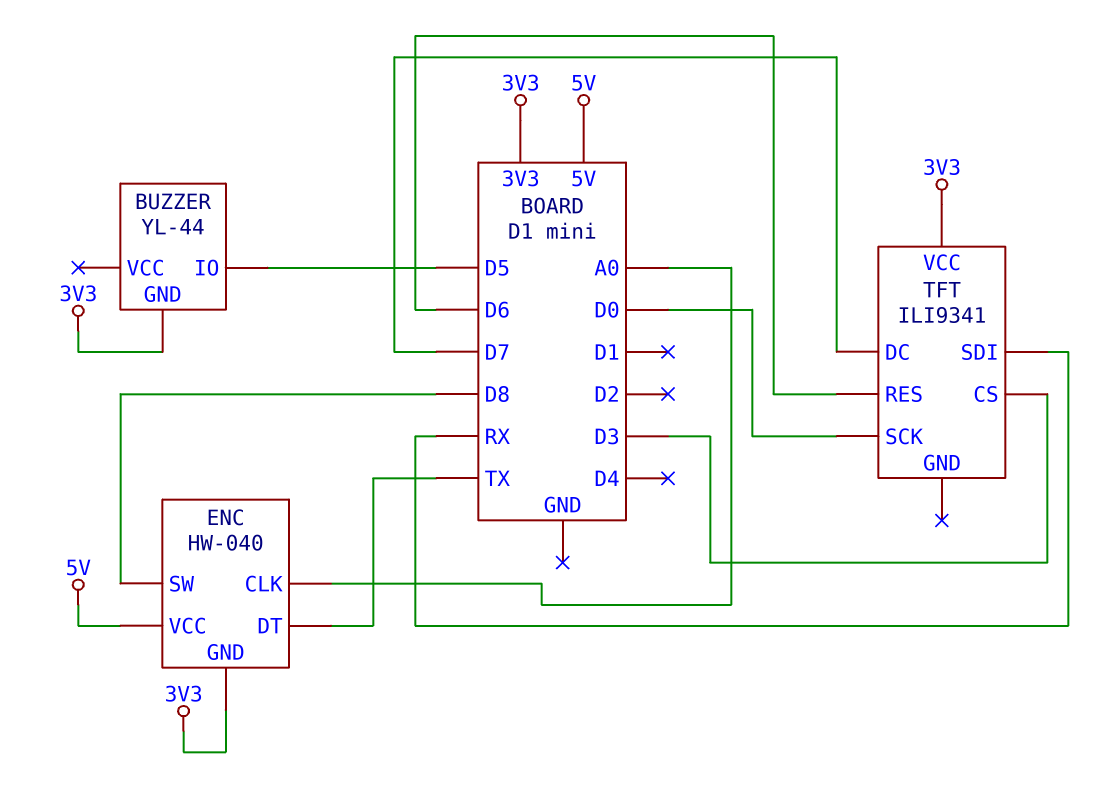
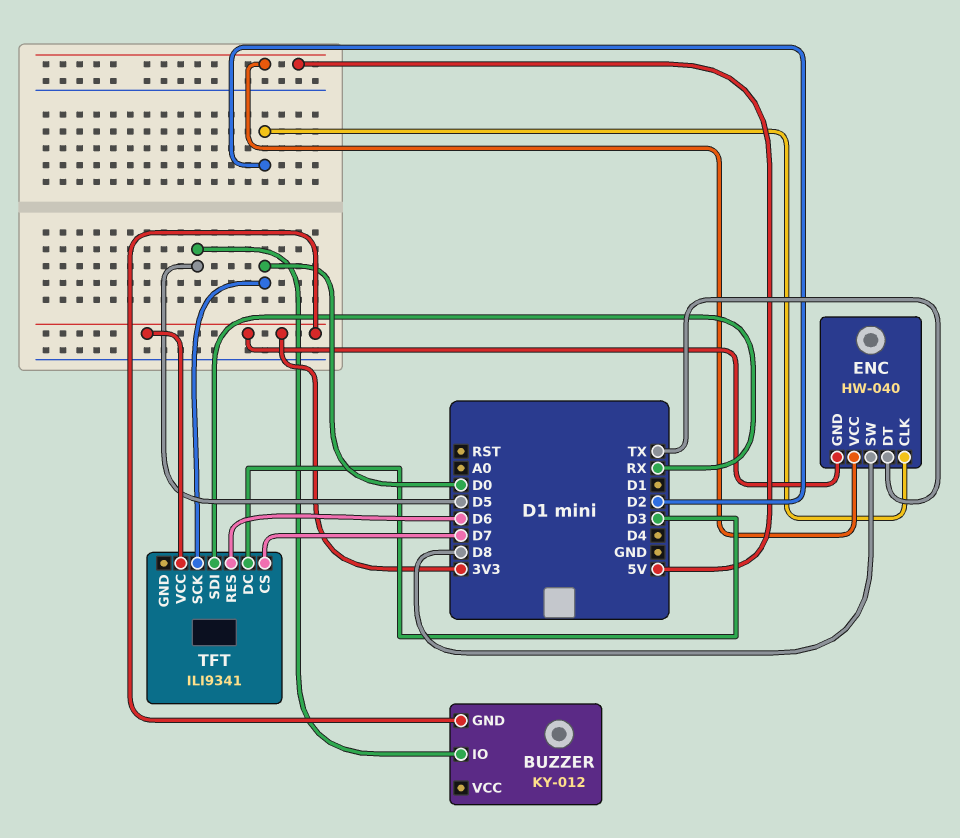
BUZZER: YL-44 -> KY-012
ENC pin CLK: A0 -> D2
TFT pin CS: D3 -> D7
TFT pin DC: D7 -> D3

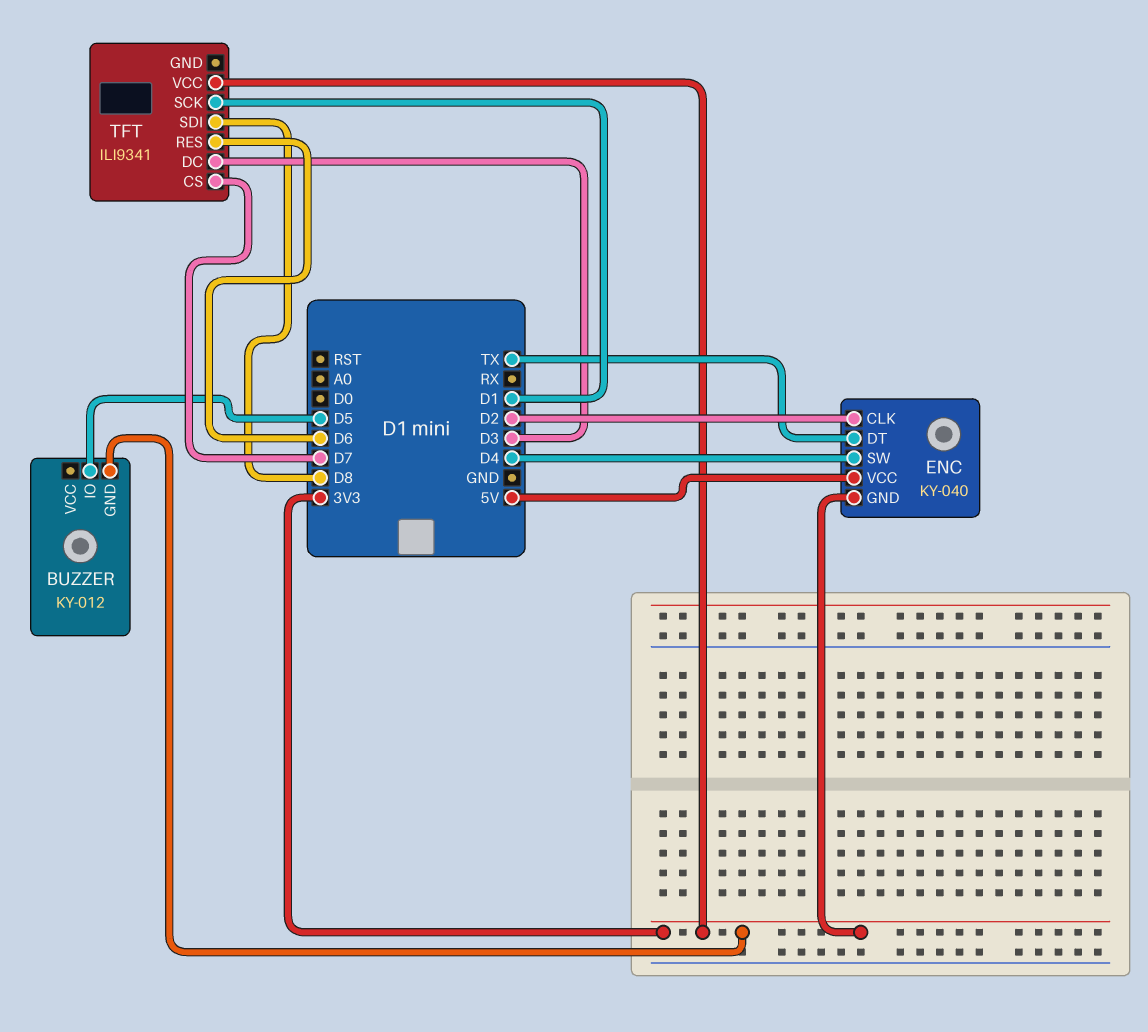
ENC: HW-040 -> KY-040
ENC pin SW: D8 -> D4
TFT pin SCK: D0 -> D1
TFT pin SDI: RX -> D8

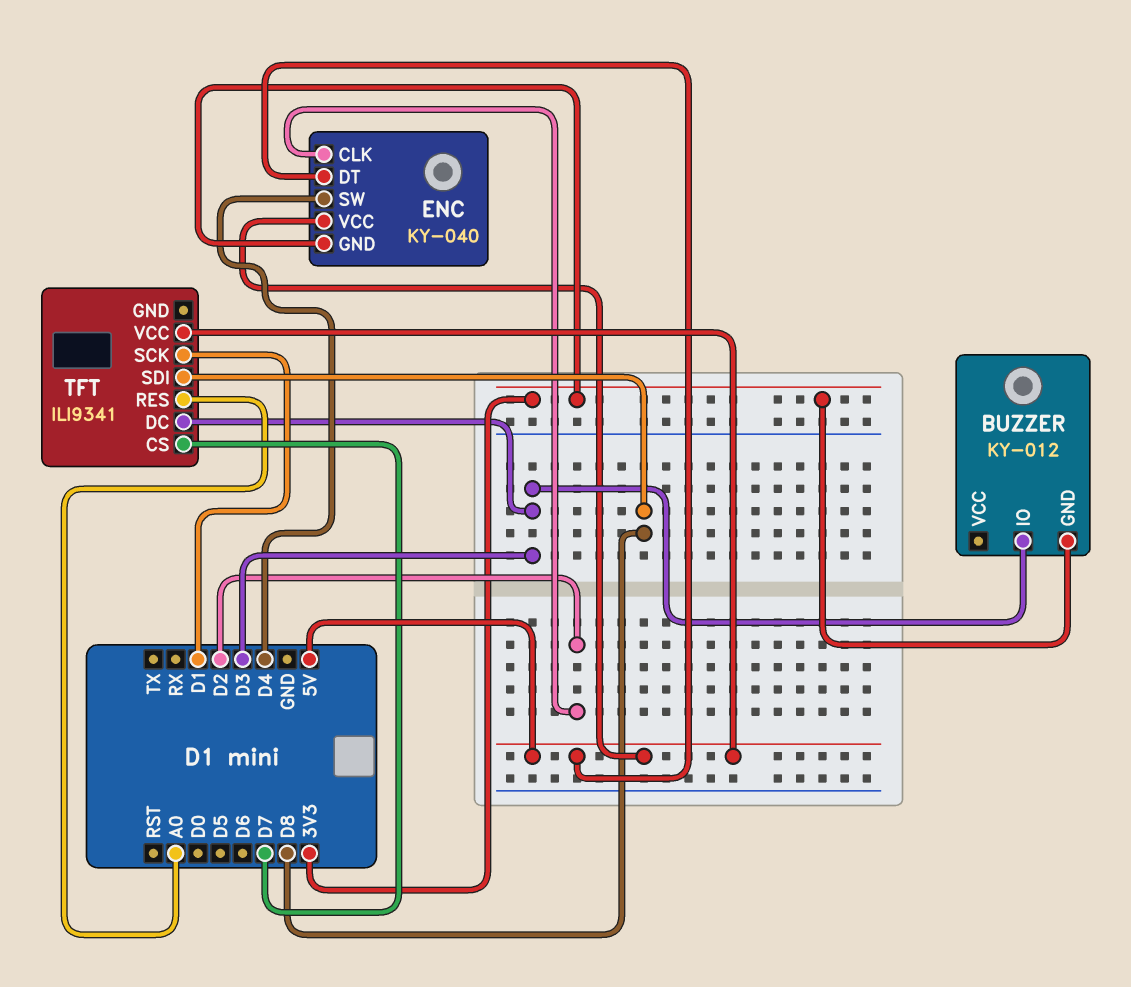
BUZZER pin IO: D5 -> D3
ENC pin DT: TX -> 5V
TFT pin RES: D6 -> A0
TFT pin VCC: 3V3 -> 5V

